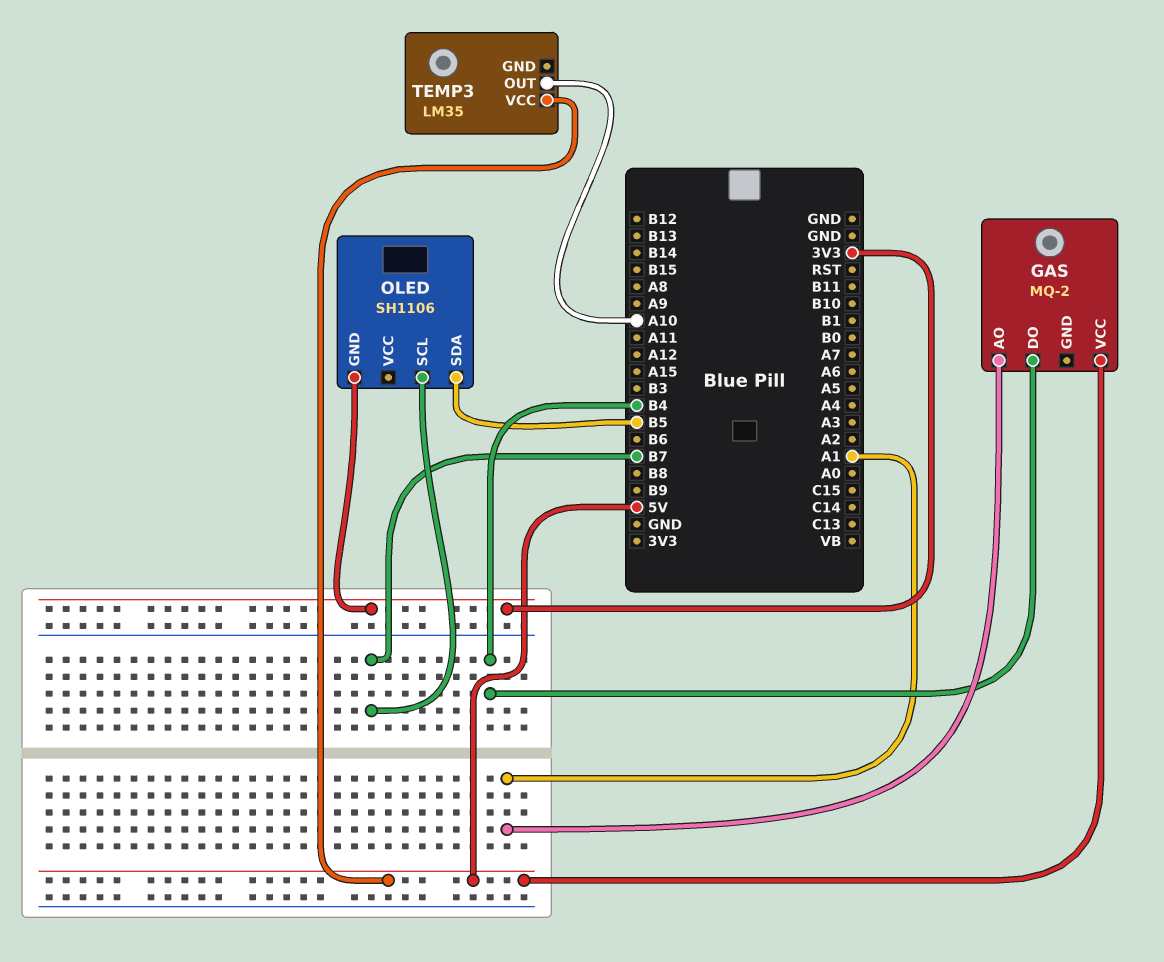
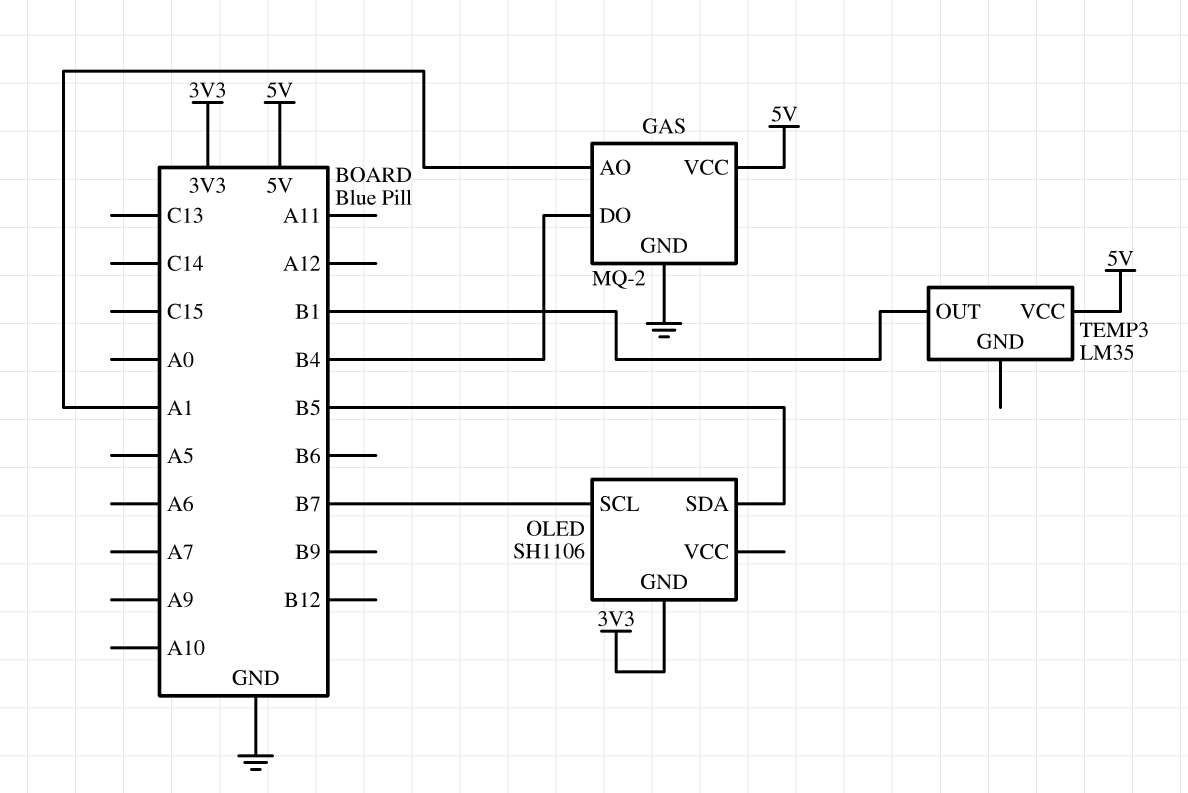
GAS pin GND: none -> GND
TEMP3 pin OUT: A10 -> B1

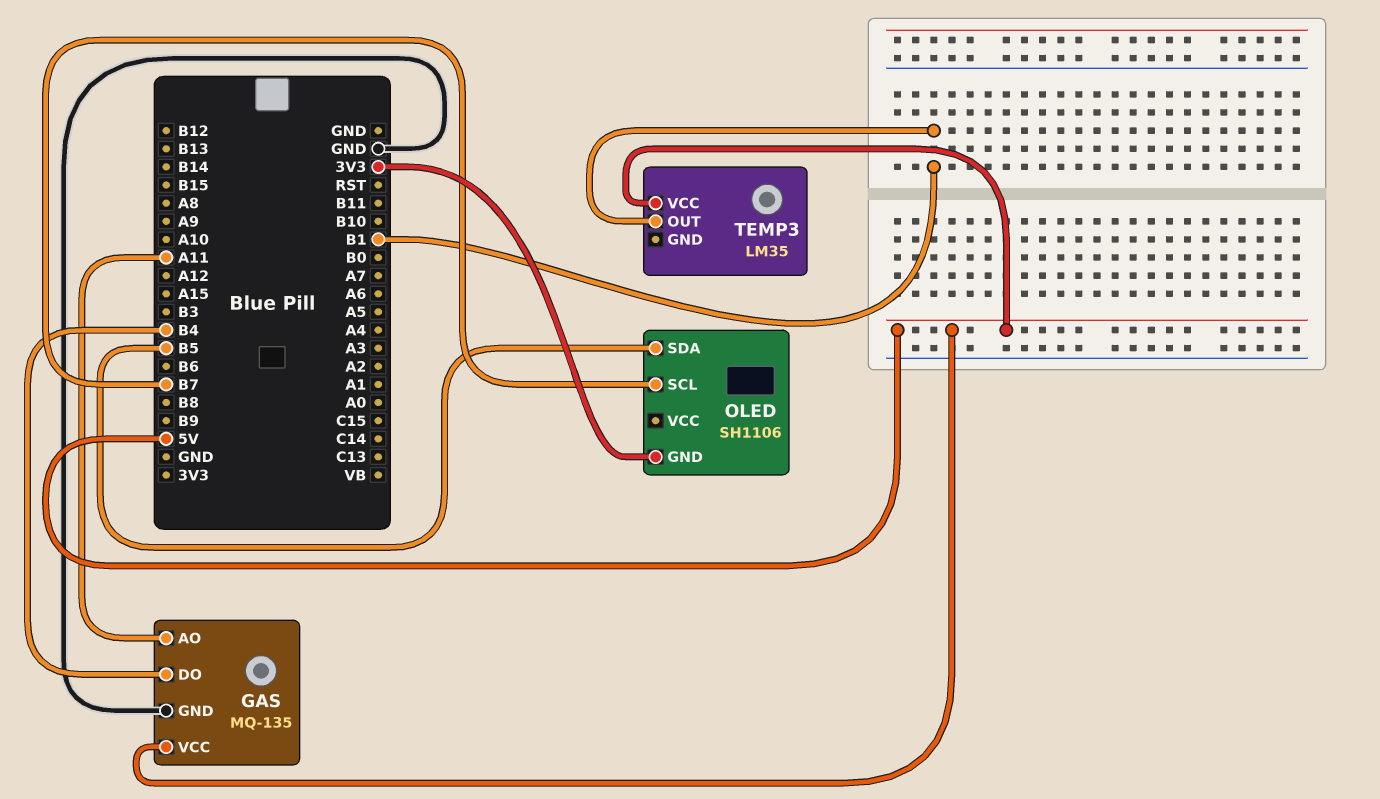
GAS: MQ-2 -> MQ-135
GAS pin AO: A1 -> A11

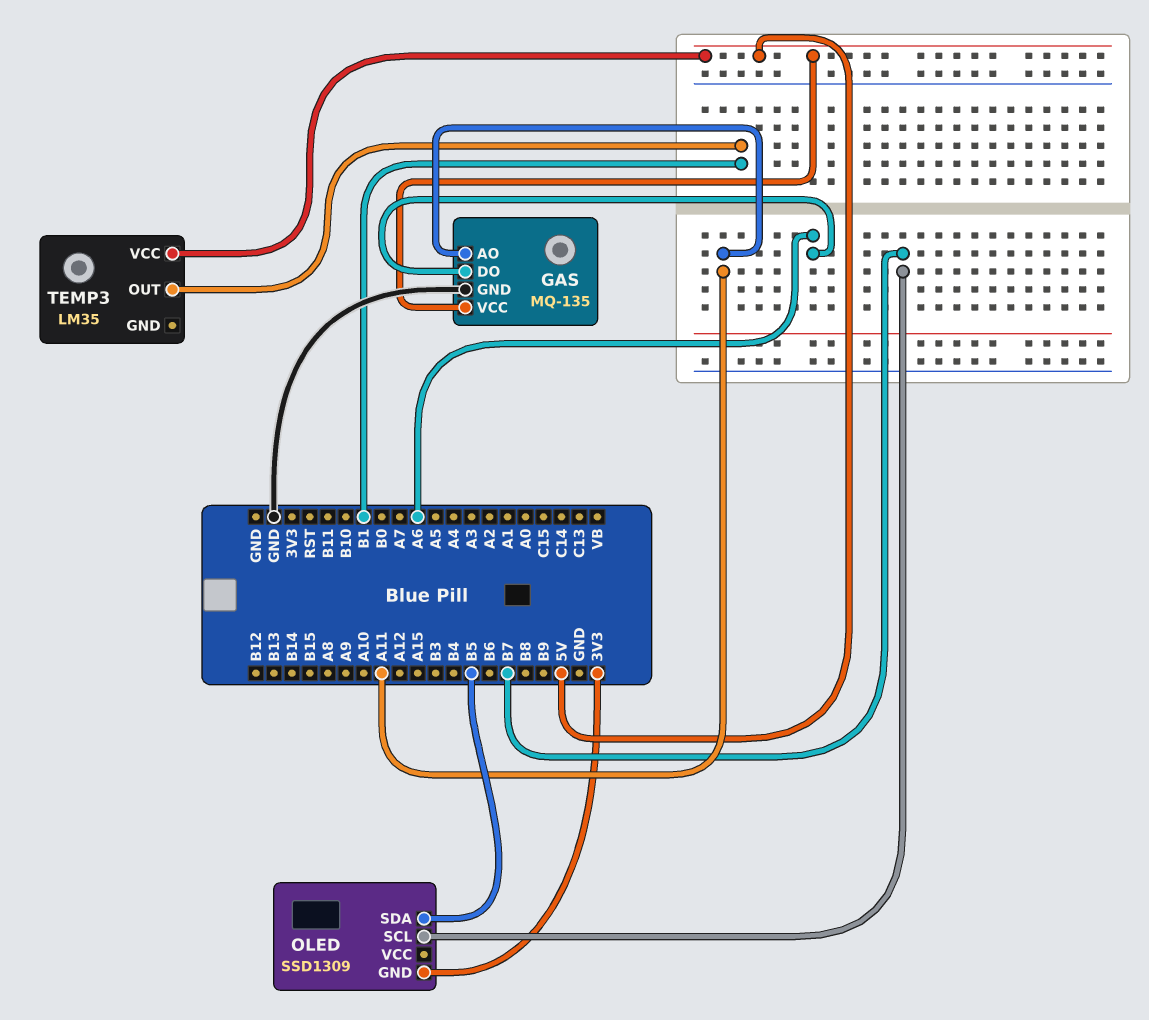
GAS pin DO: B4 -> A6
OLED: SH1106 -> SSD1309

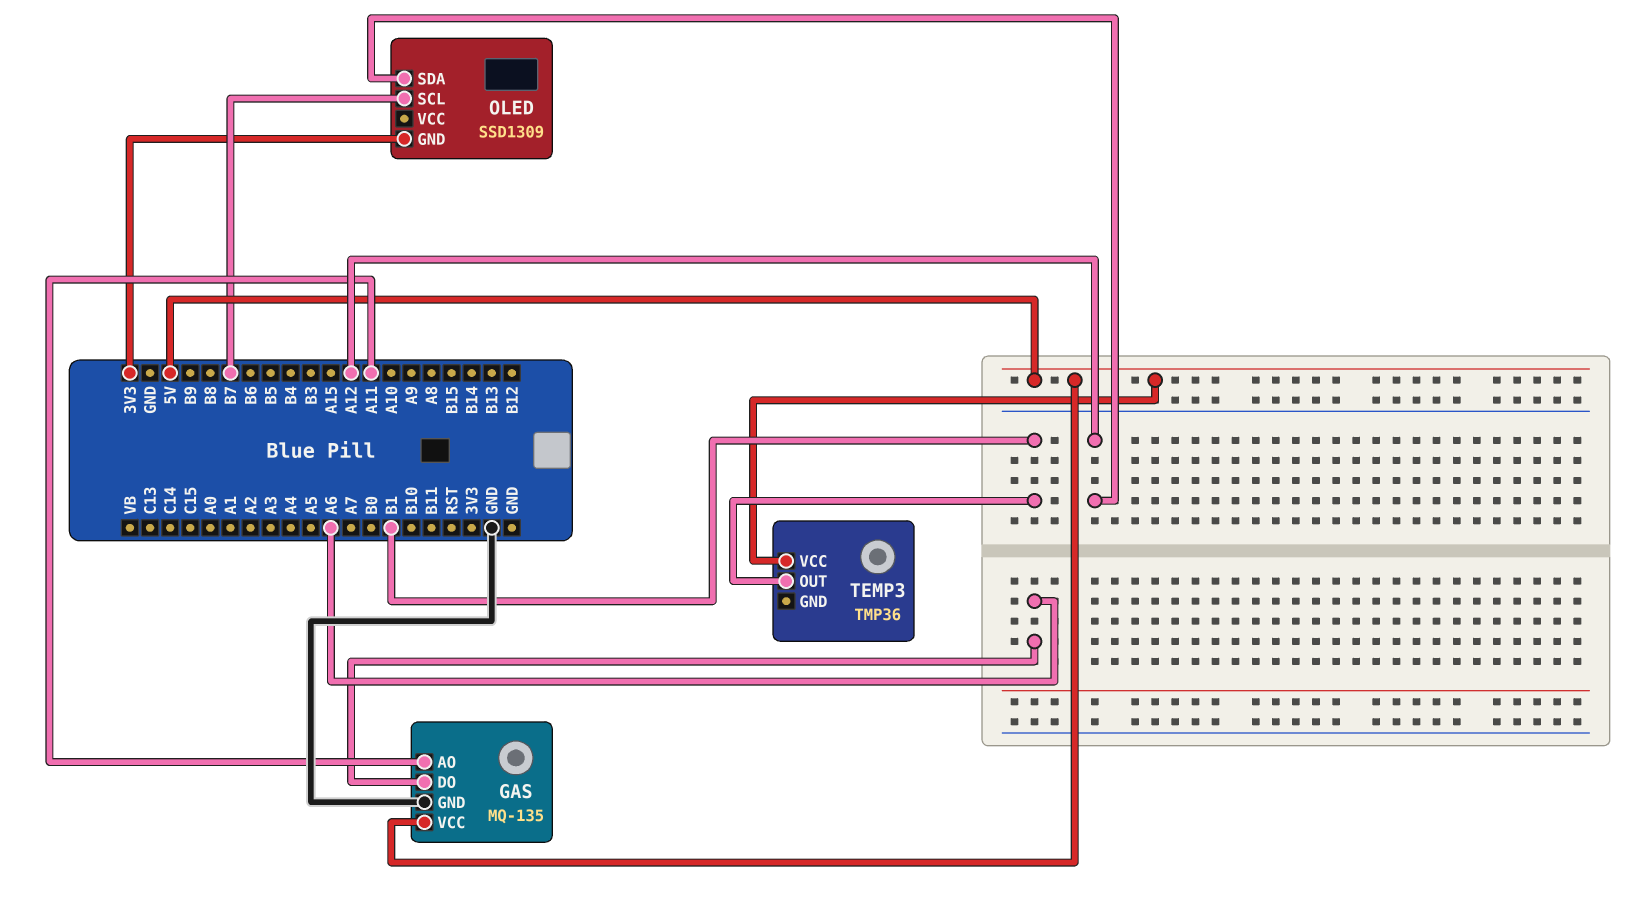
OLED pin SDA: B5 -> A12
TEMP3: LM35 -> TMP36

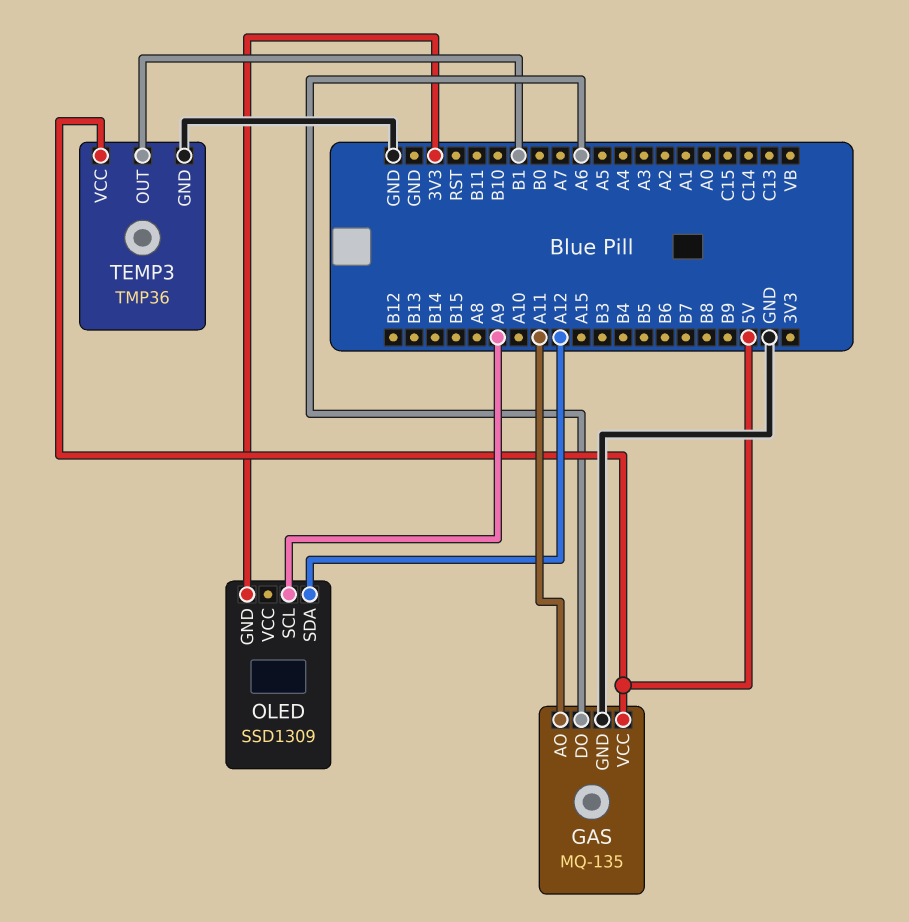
OLED pin SCL: B7 -> A9
TEMP3 pin GND: none -> GND

